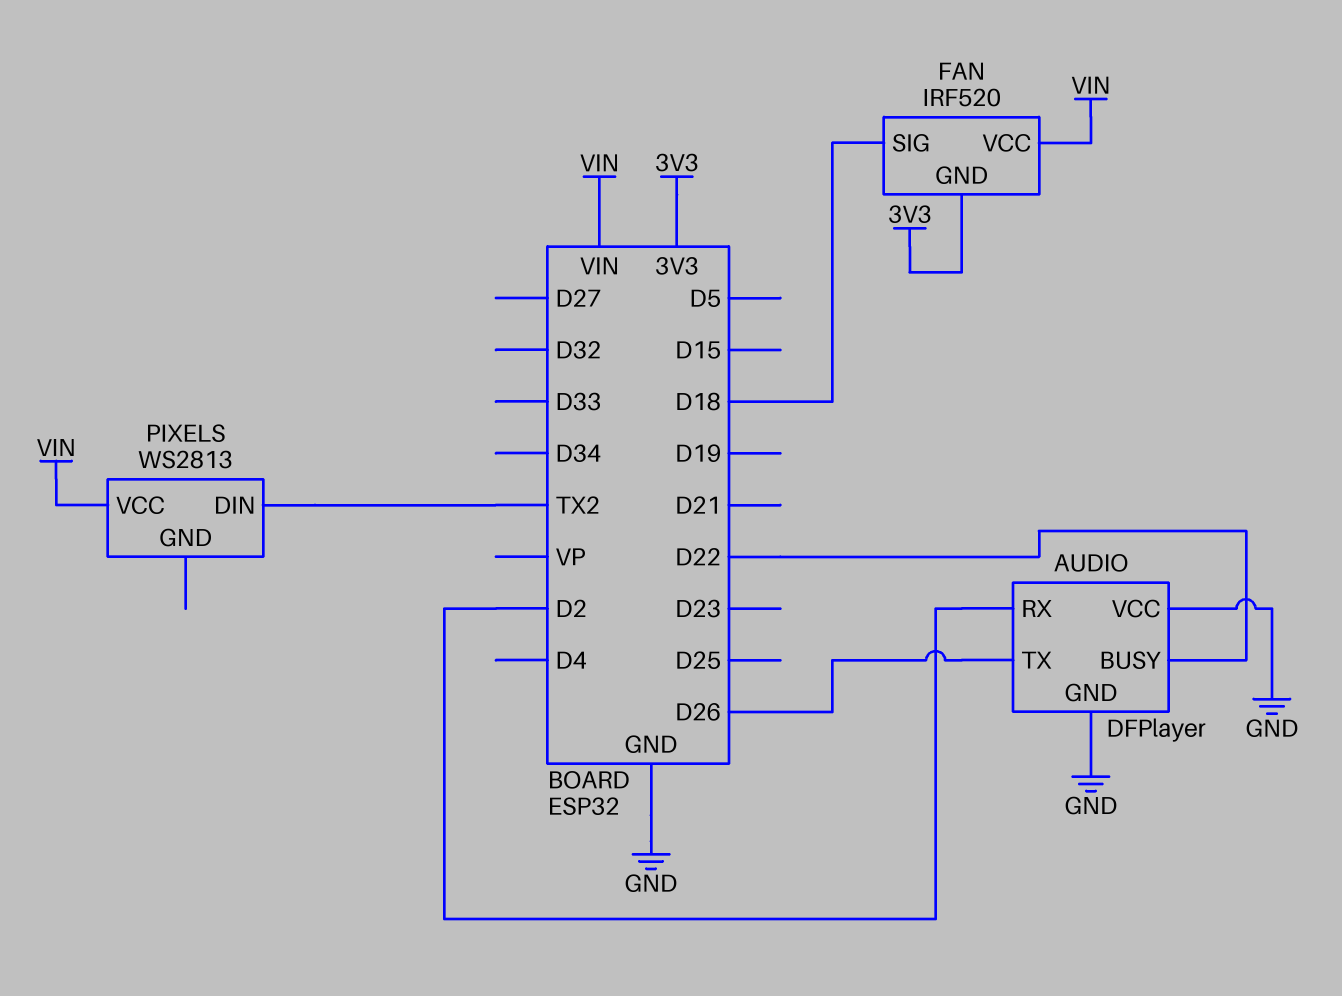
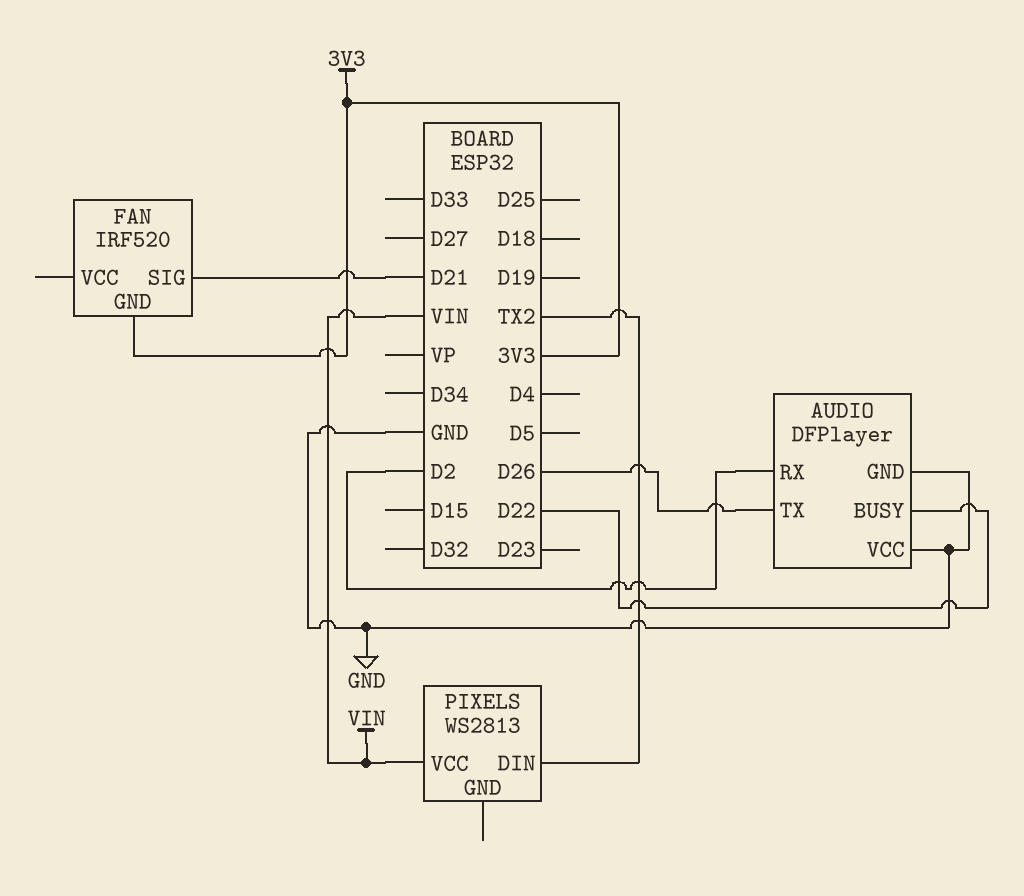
FAN pin SIG: D18 -> D21
FAN pin VCC: VIN -> none

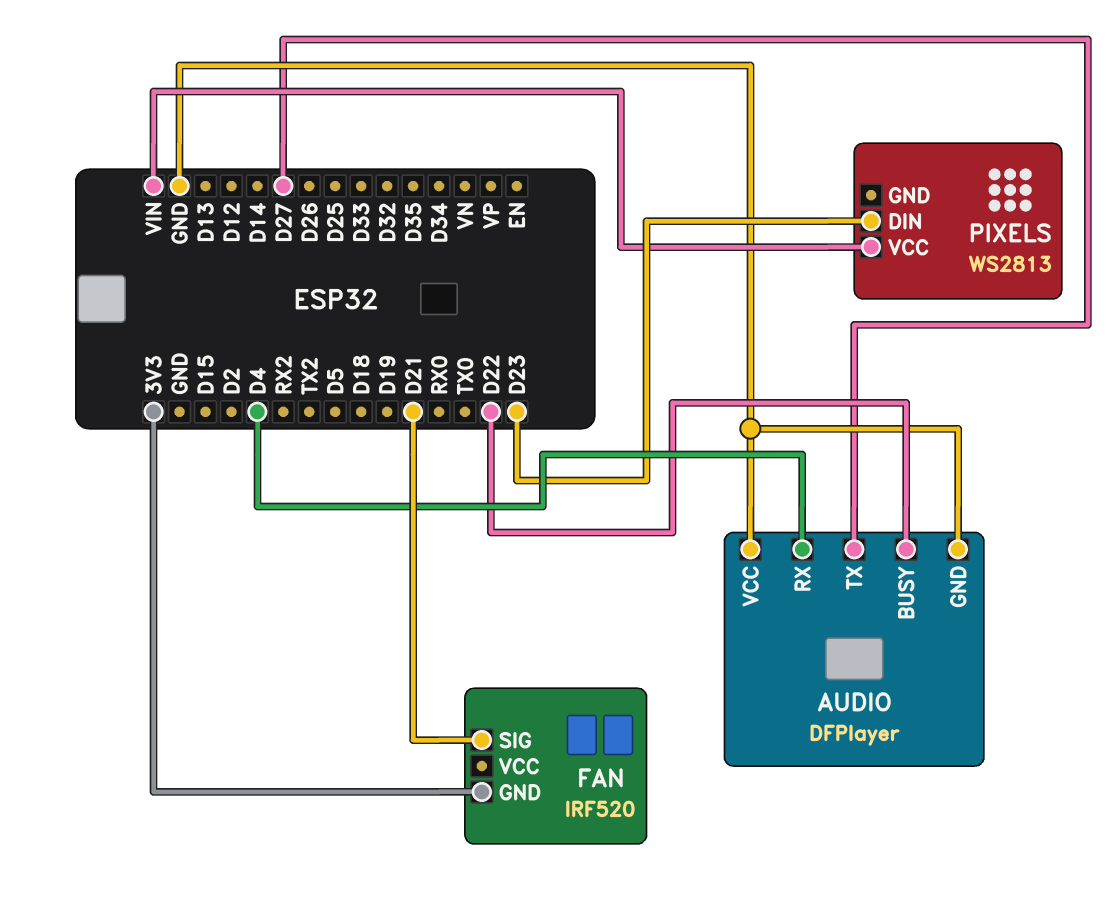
AUDIO pin RX: D2 -> D4
AUDIO pin TX: D26 -> D27
PIXELS pin DIN: TX2 -> D23

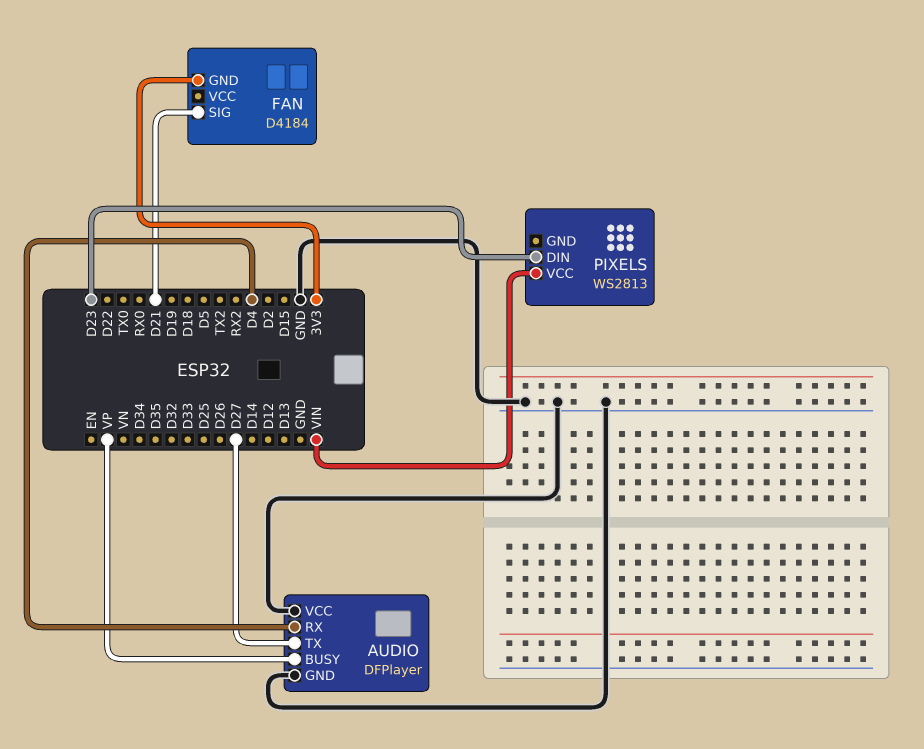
AUDIO pin BUSY: D22 -> VP
FAN: IRF520 -> D4184

